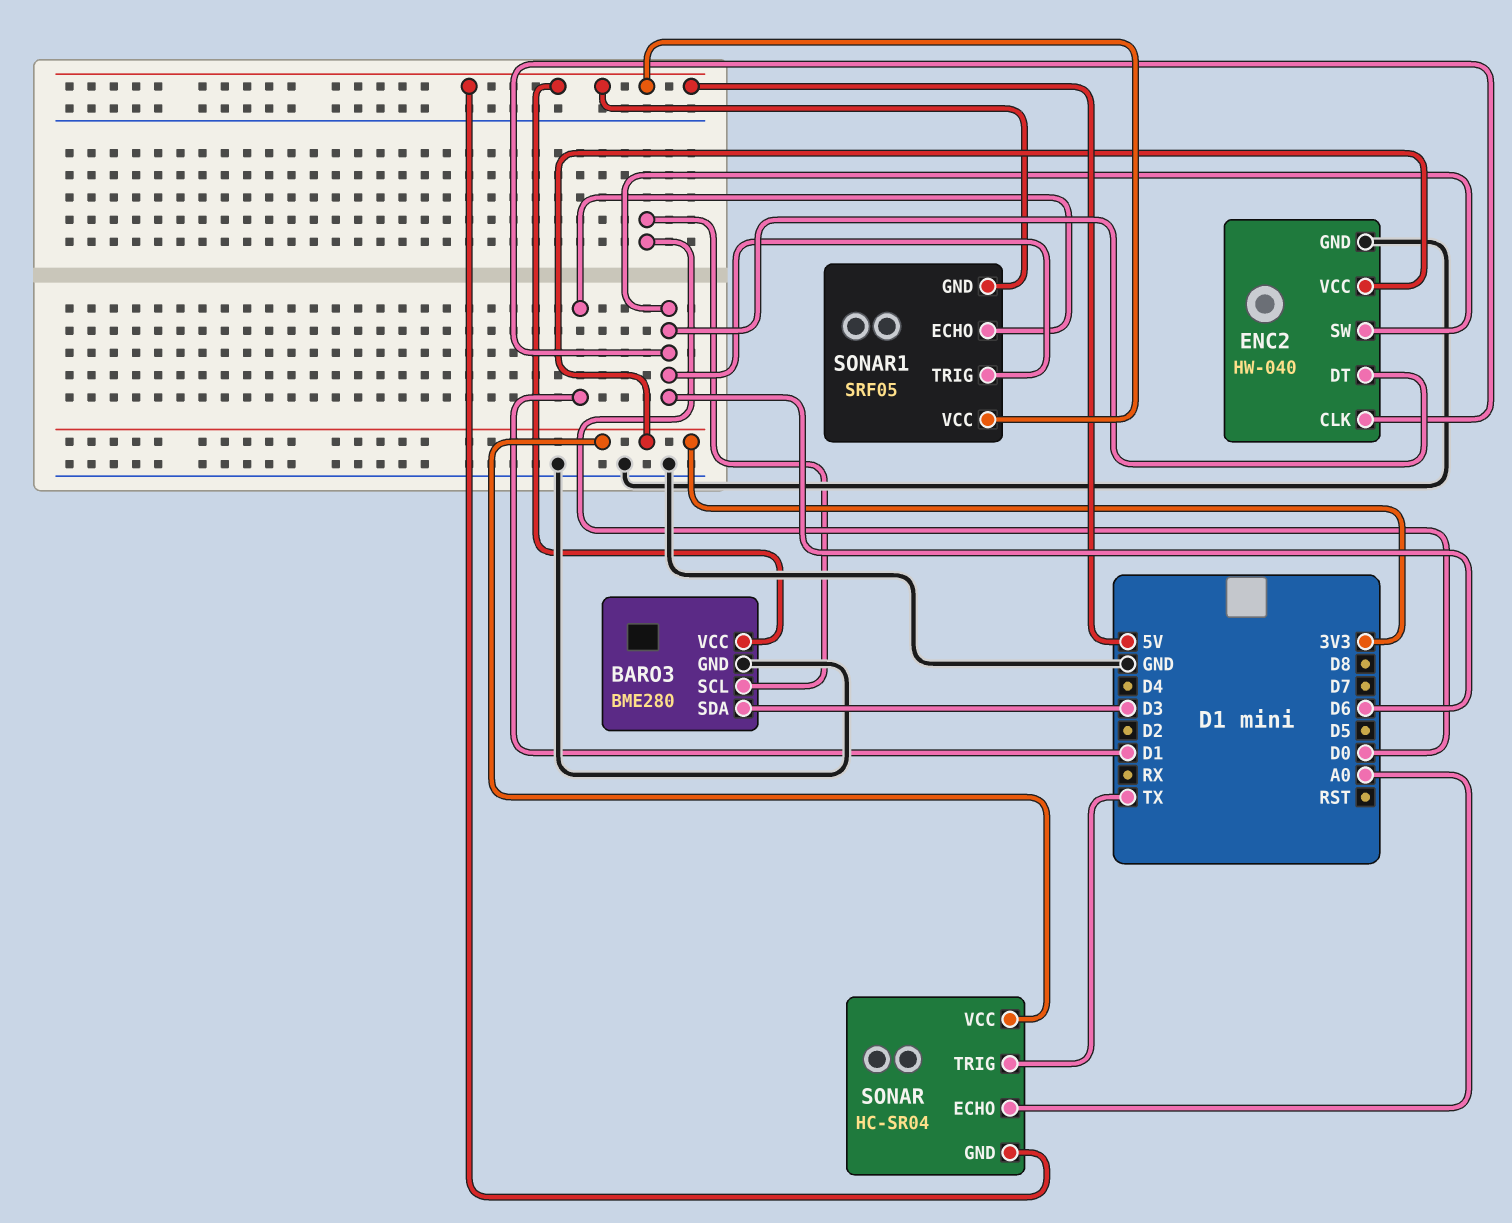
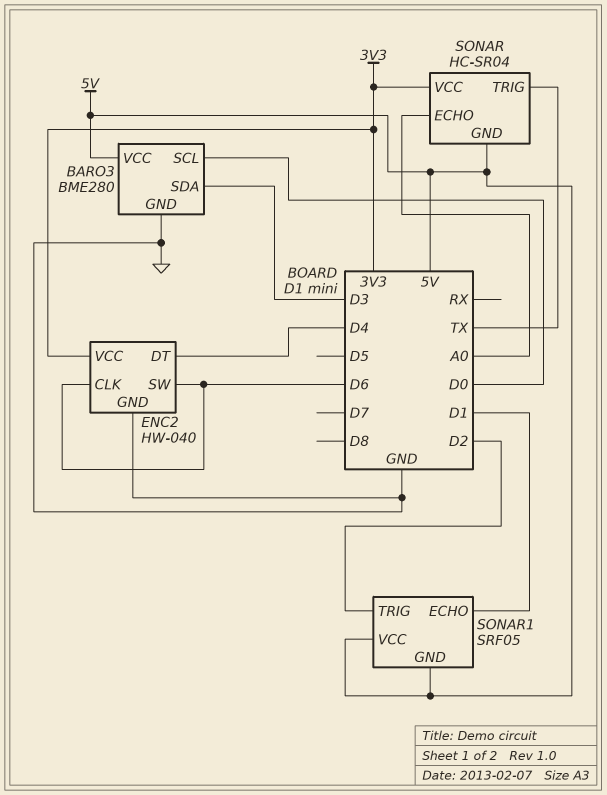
ENC2 pin DT: D6 -> D4
SONAR1 pin TRIG: D6 -> D2

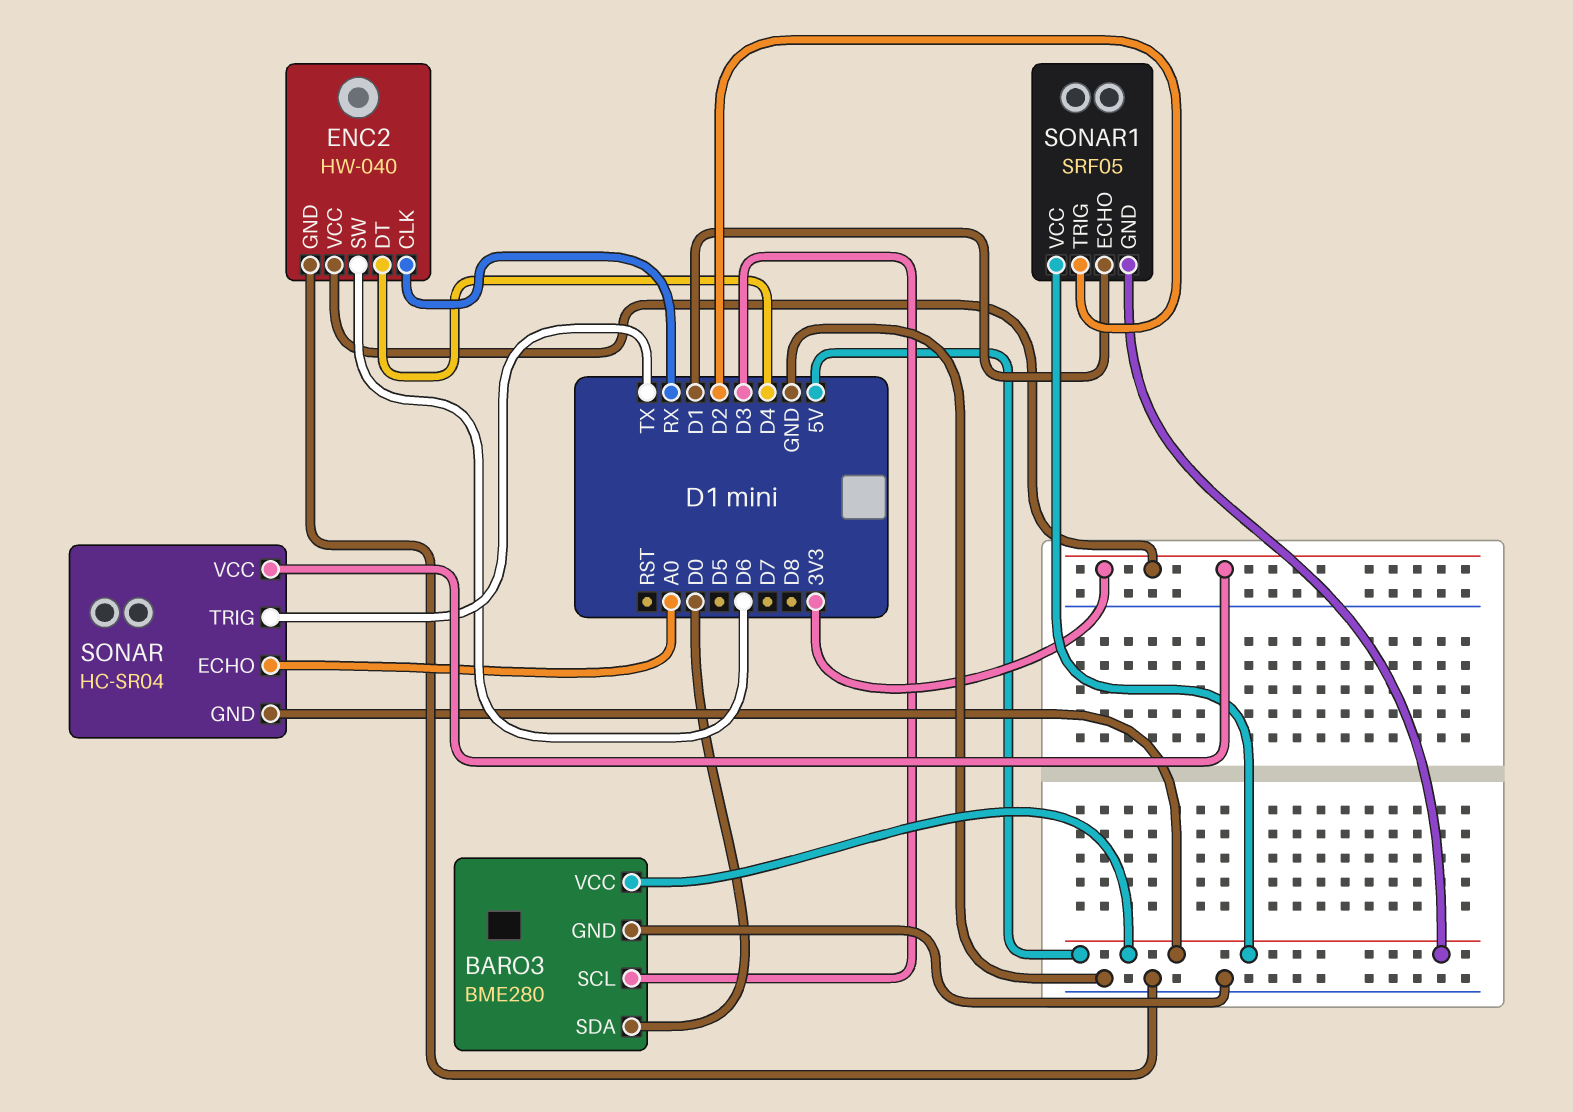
BARO3 pin SCL: D0 -> D3
BARO3 pin SDA: D3 -> D0
ENC2 pin CLK: D6 -> RX

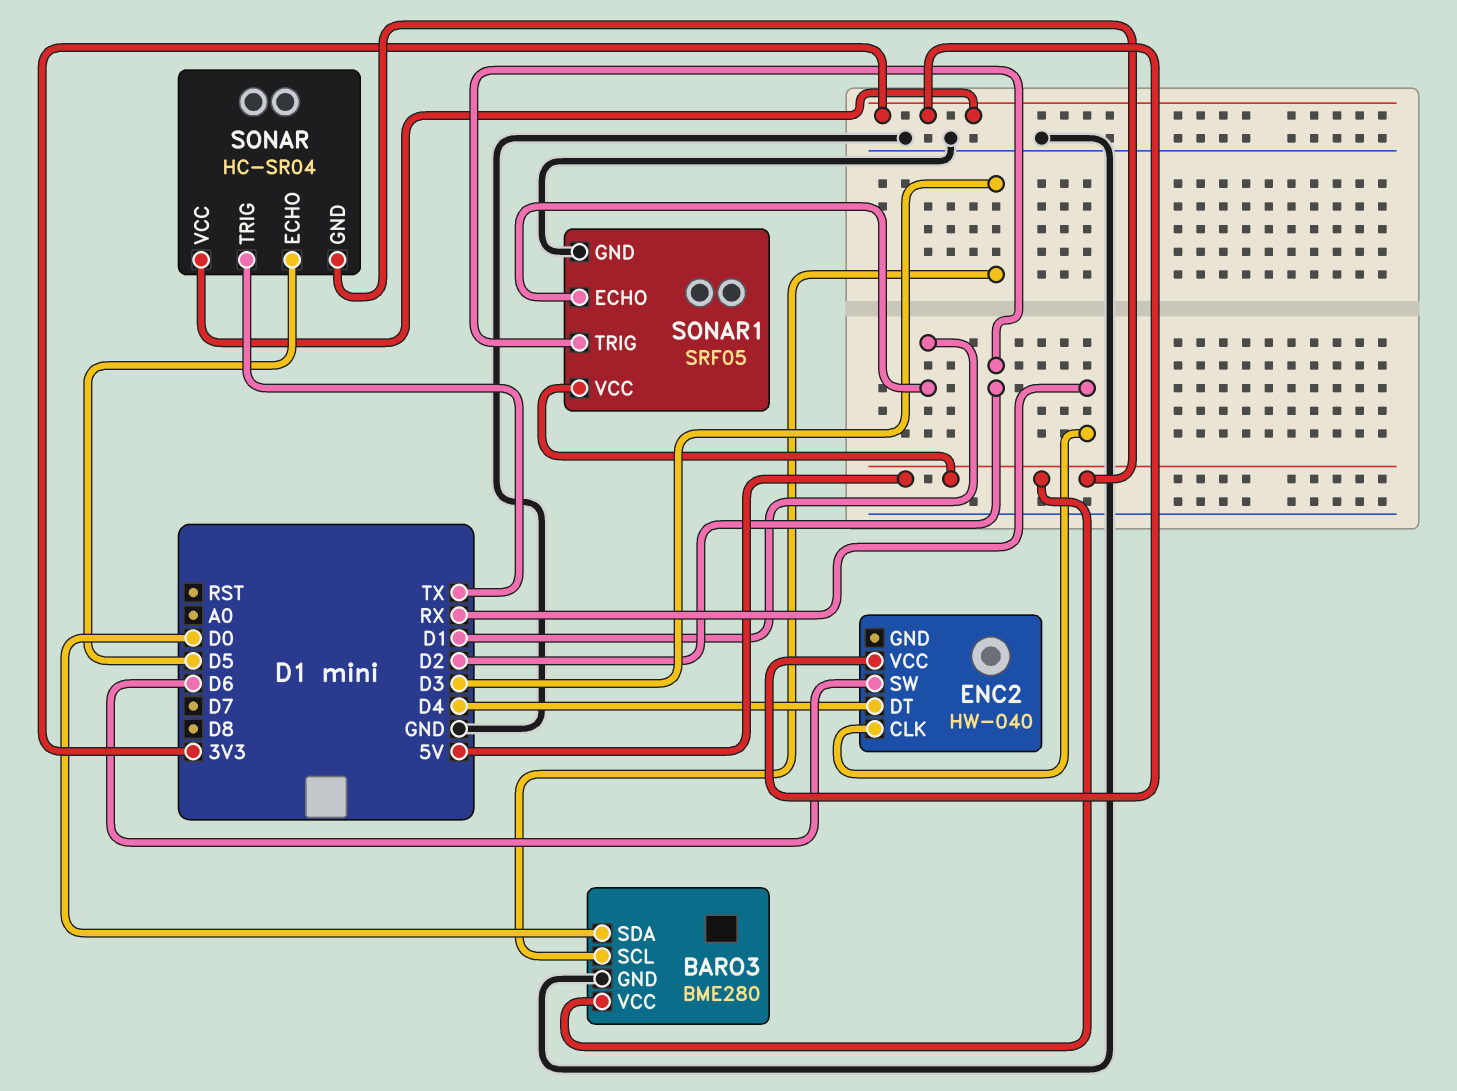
ENC2 pin GND: GND -> none
SONAR pin ECHO: A0 -> D5
SONAR1 pin GND: 5V -> GND

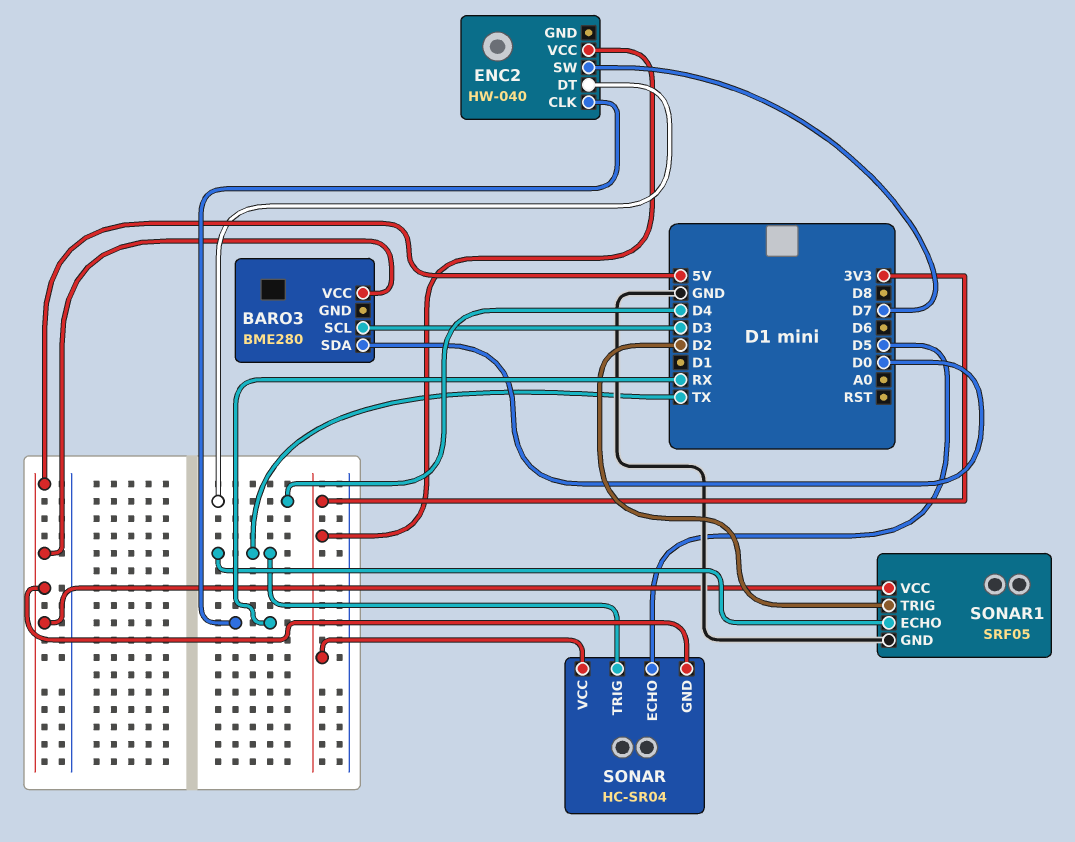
BARO3 pin GND: GND -> none
ENC2 pin SW: D6 -> D7
SONAR1 pin ECHO: D1 -> TX

